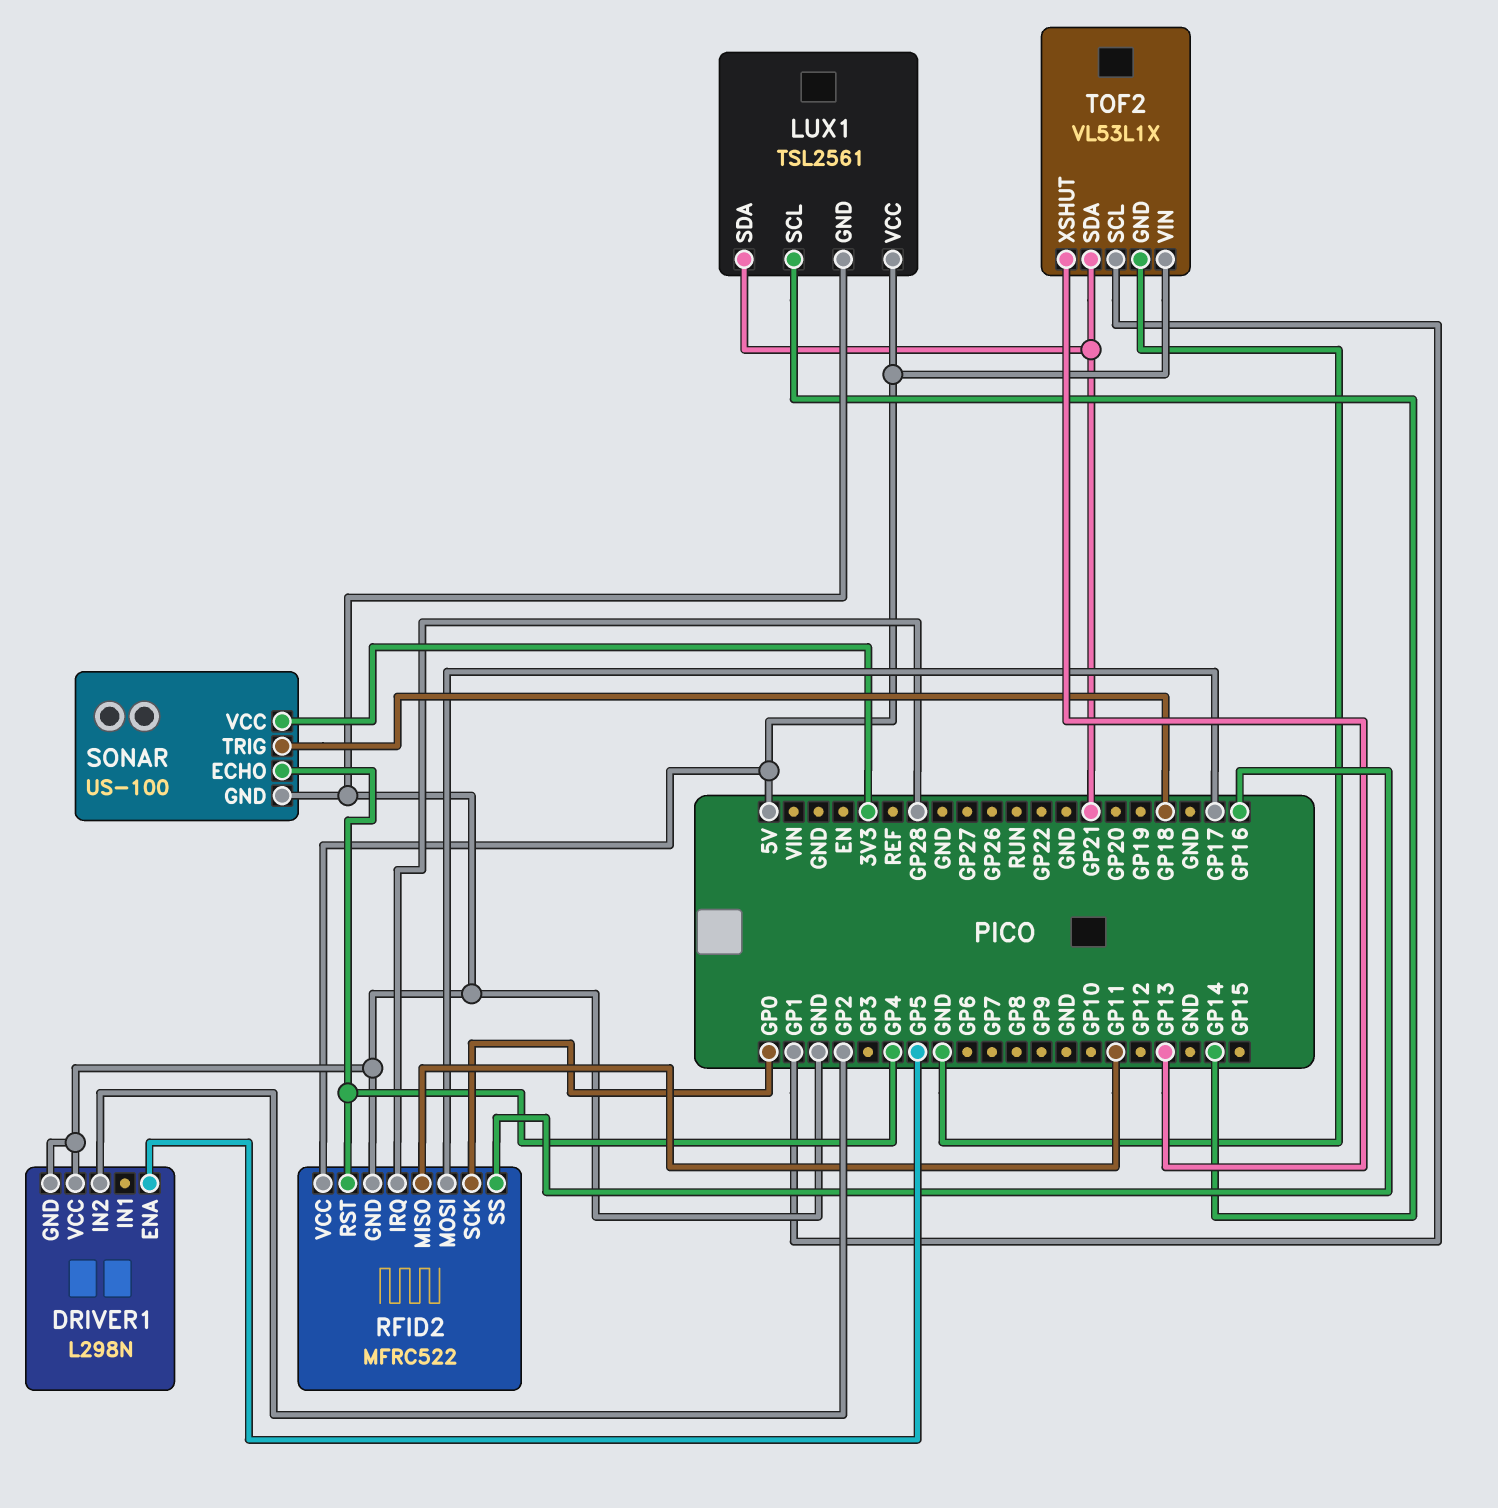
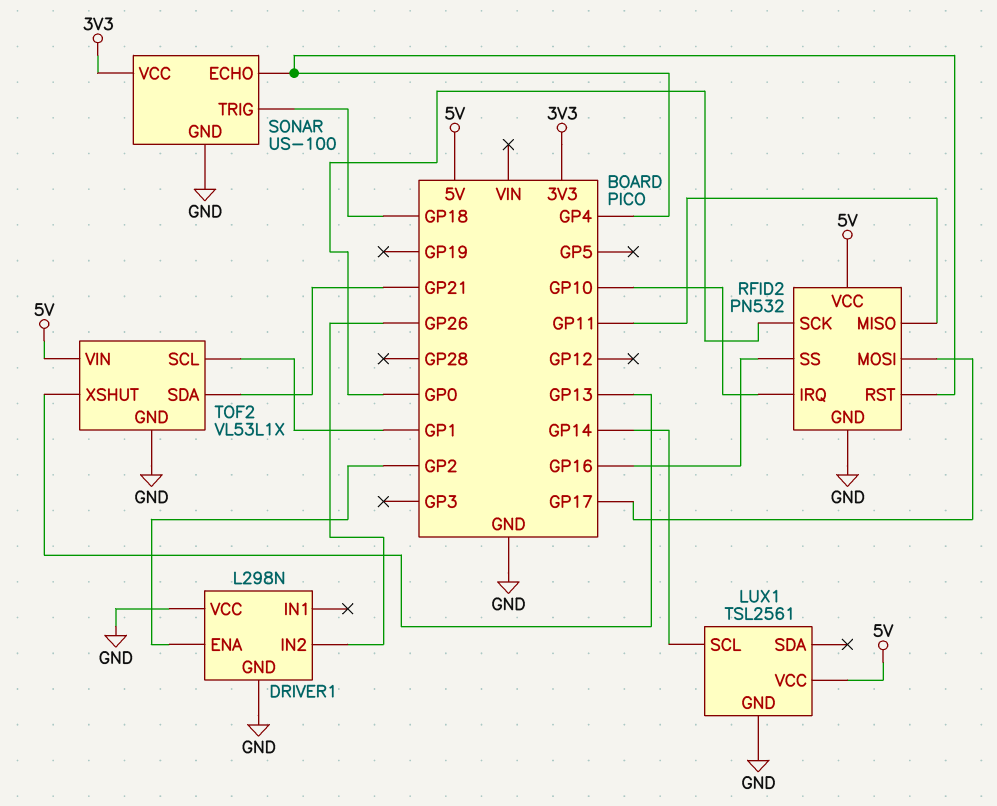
DRIVER1 pin ENA: GP5 -> GP2
DRIVER1 pin IN2: GP2 -> GP26
LUX1 pin SDA: GP21 -> none
RFID2: MFRC522 -> PN532
RFID2 pin IRQ: GP28 -> GP10

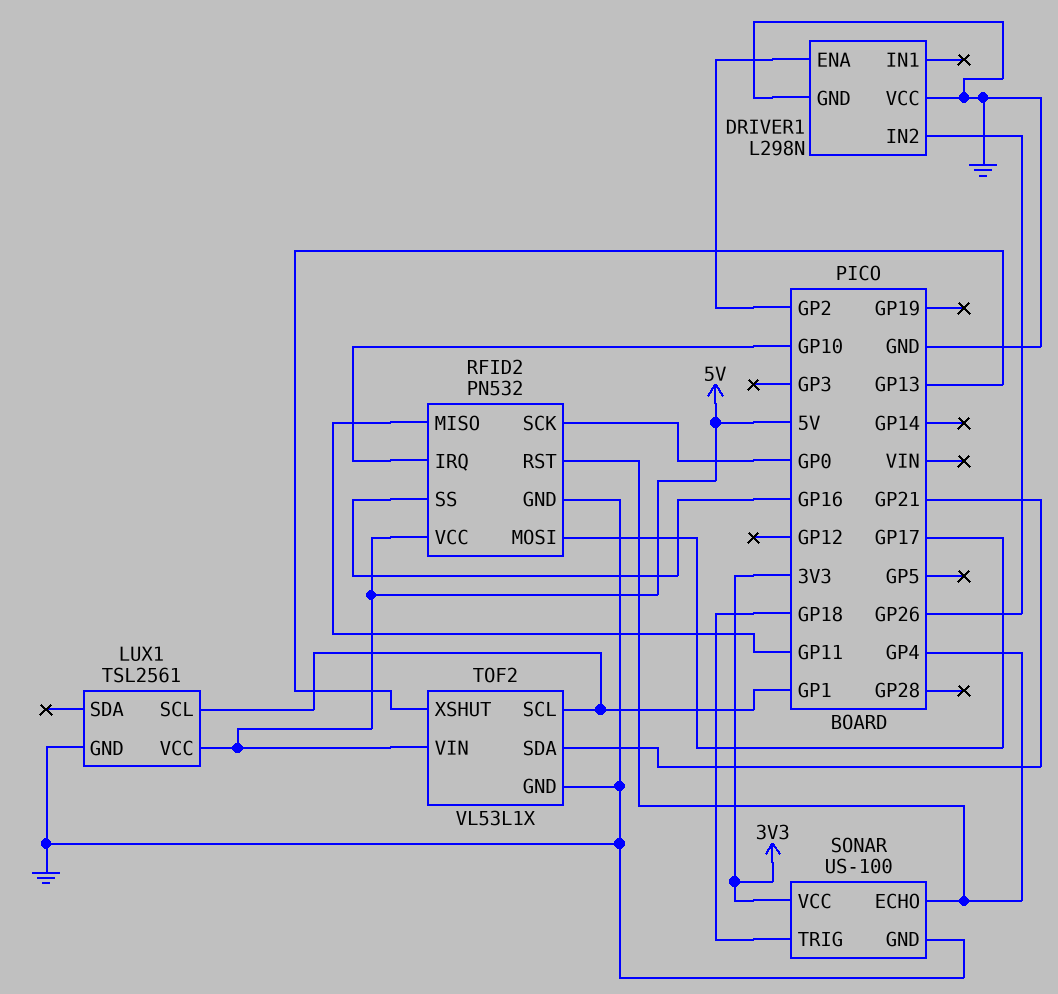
LUX1 pin SCL: GP14 -> GP1

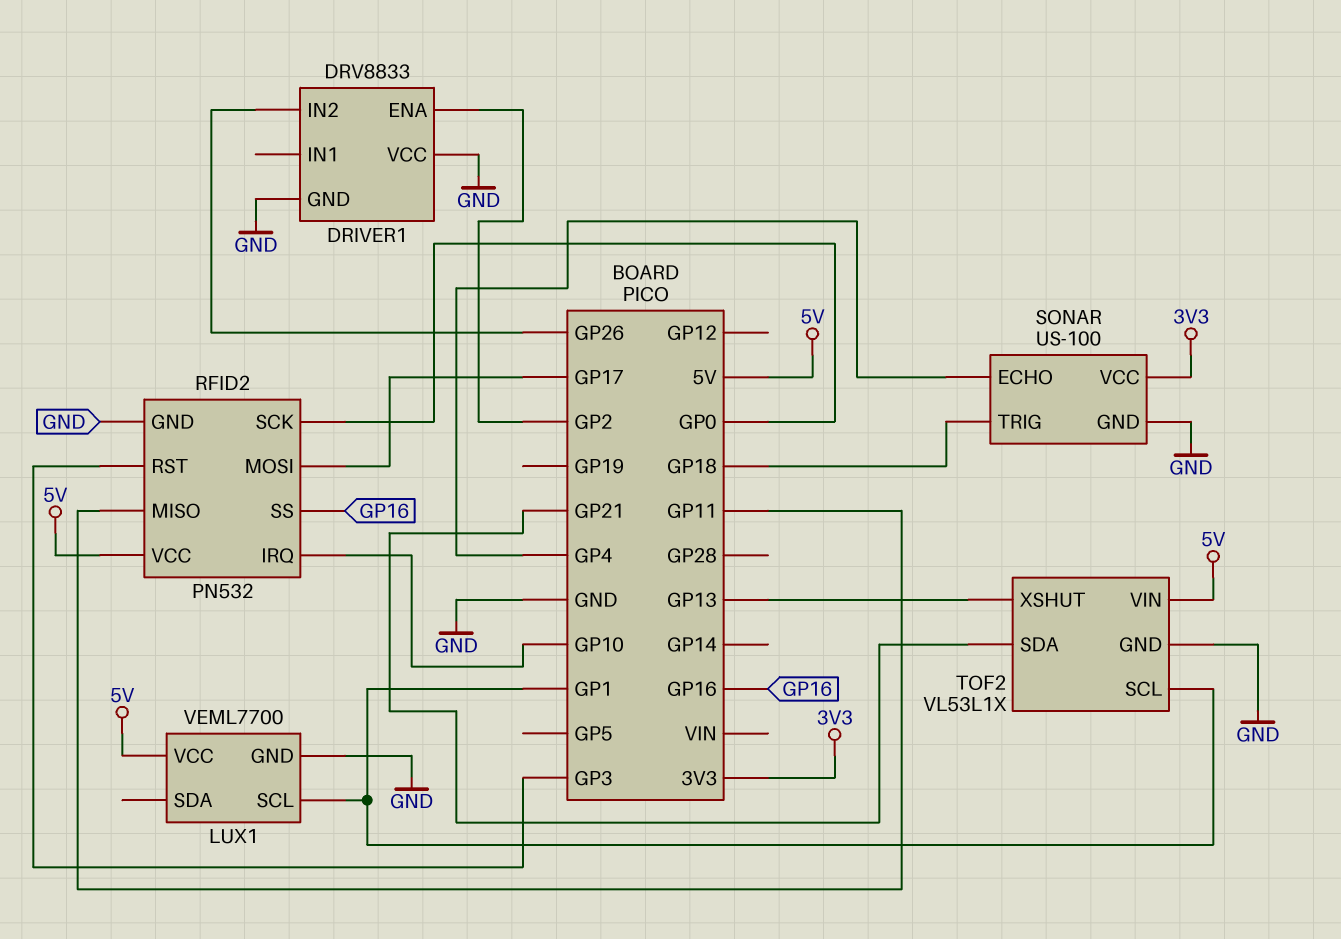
DRIVER1: L298N -> DRV8833
LUX1: TSL2561 -> VEML7700
RFID2 pin RST: GP4 -> GP3

